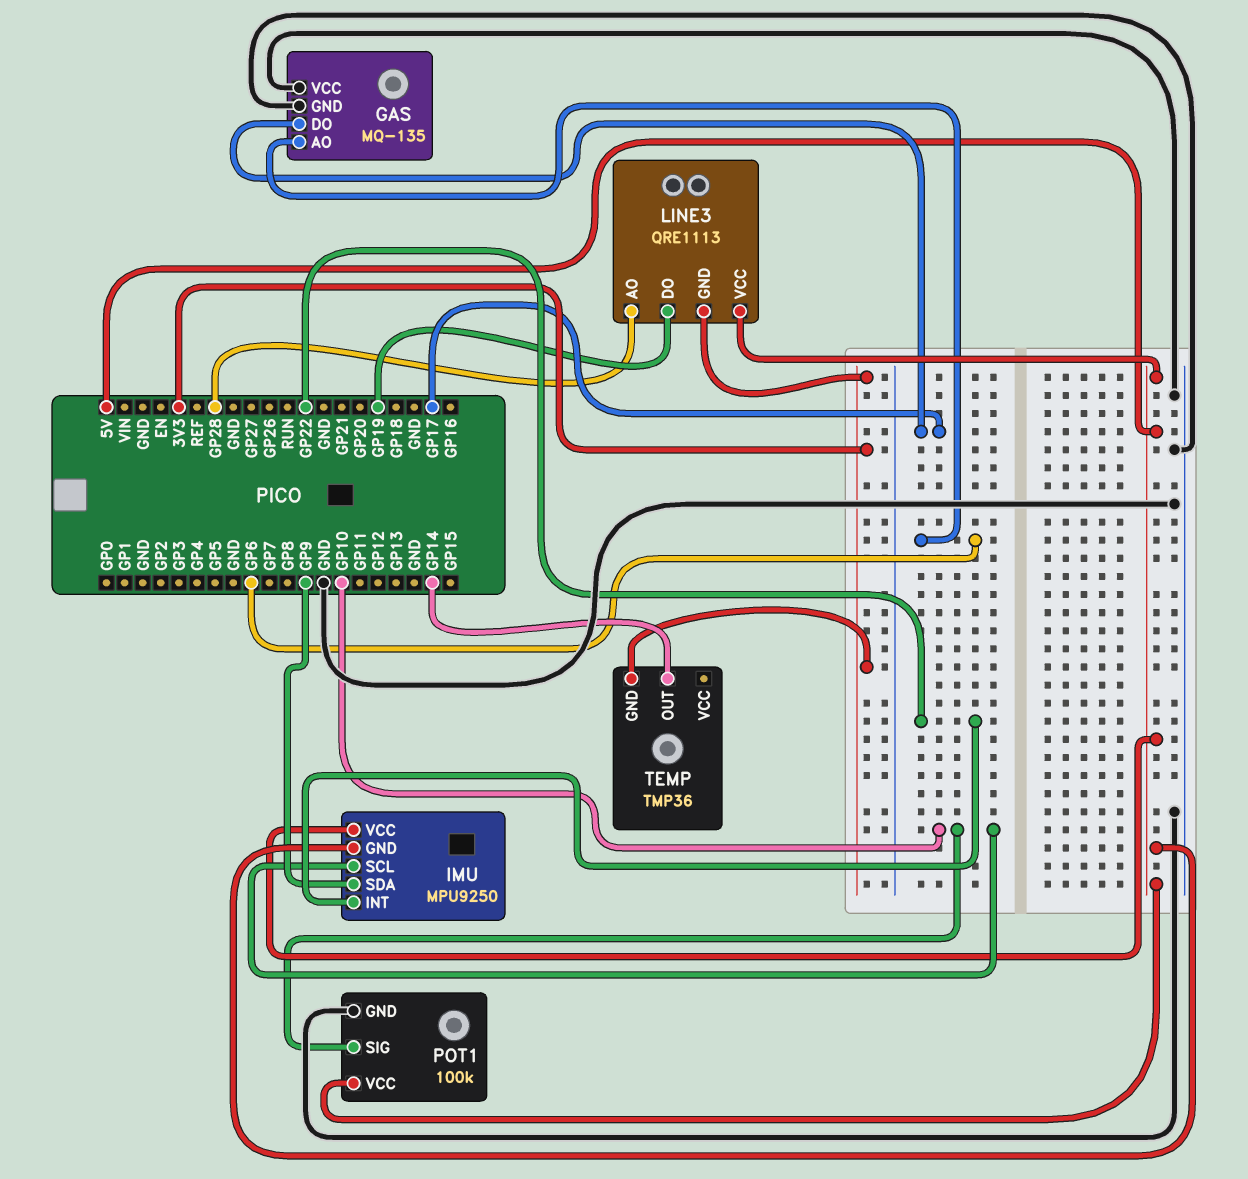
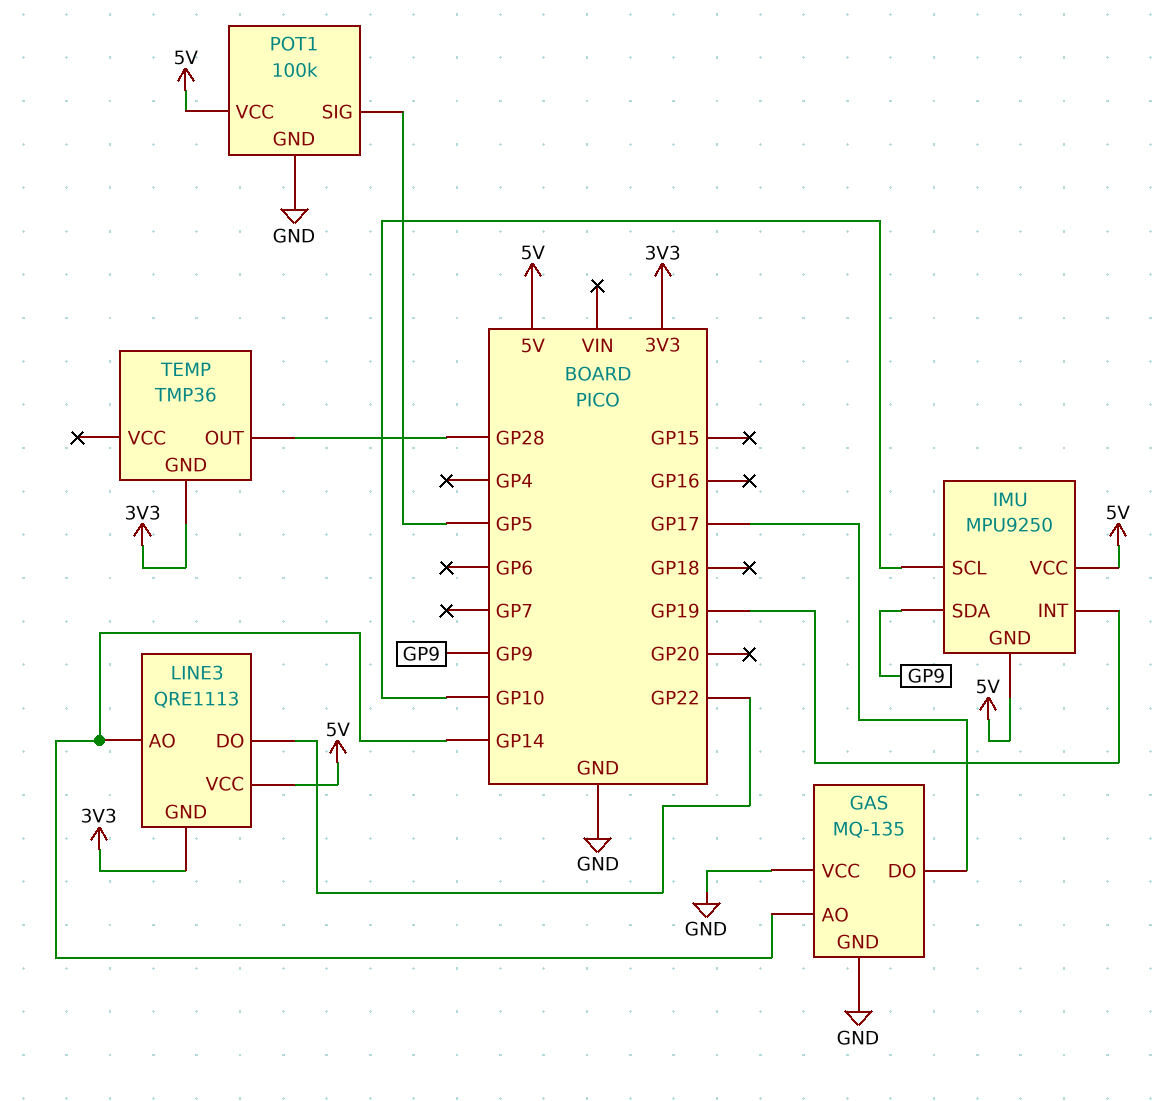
GAS pin AO: GP6 -> GP14
IMU pin INT: GP22 -> GP19
LINE3 pin AO: GP28 -> GP14
LINE3 pin DO: GP19 -> GP22
POT1 pin SIG: GP10 -> GP5
TEMP pin OUT: GP14 -> GP28

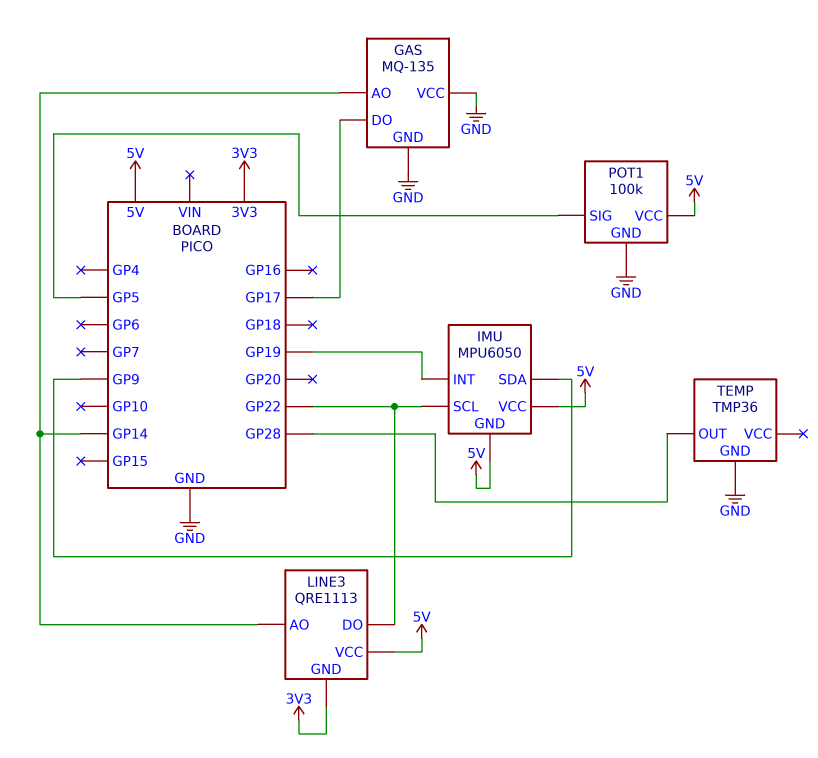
IMU: MPU9250 -> MPU6050
IMU pin SCL: GP10 -> GP22
TEMP pin GND: 3V3 -> GND

